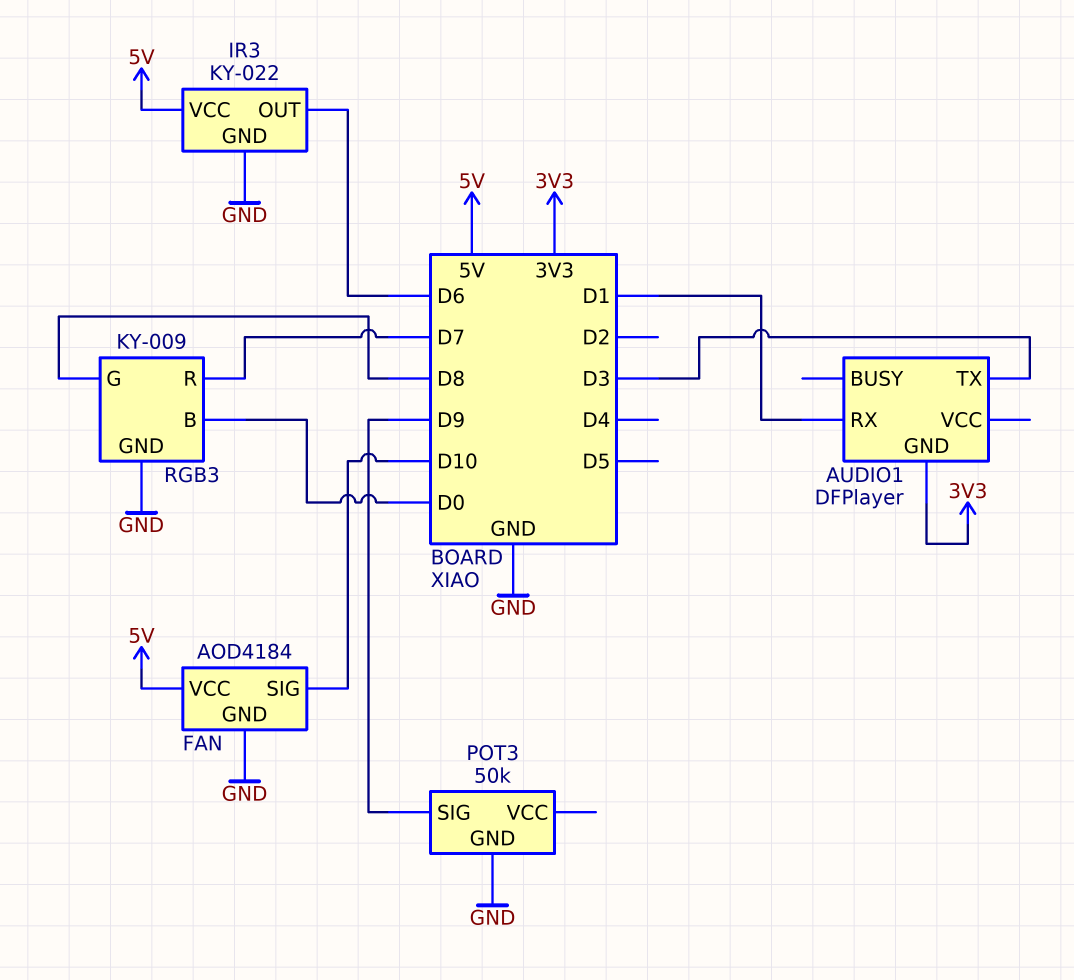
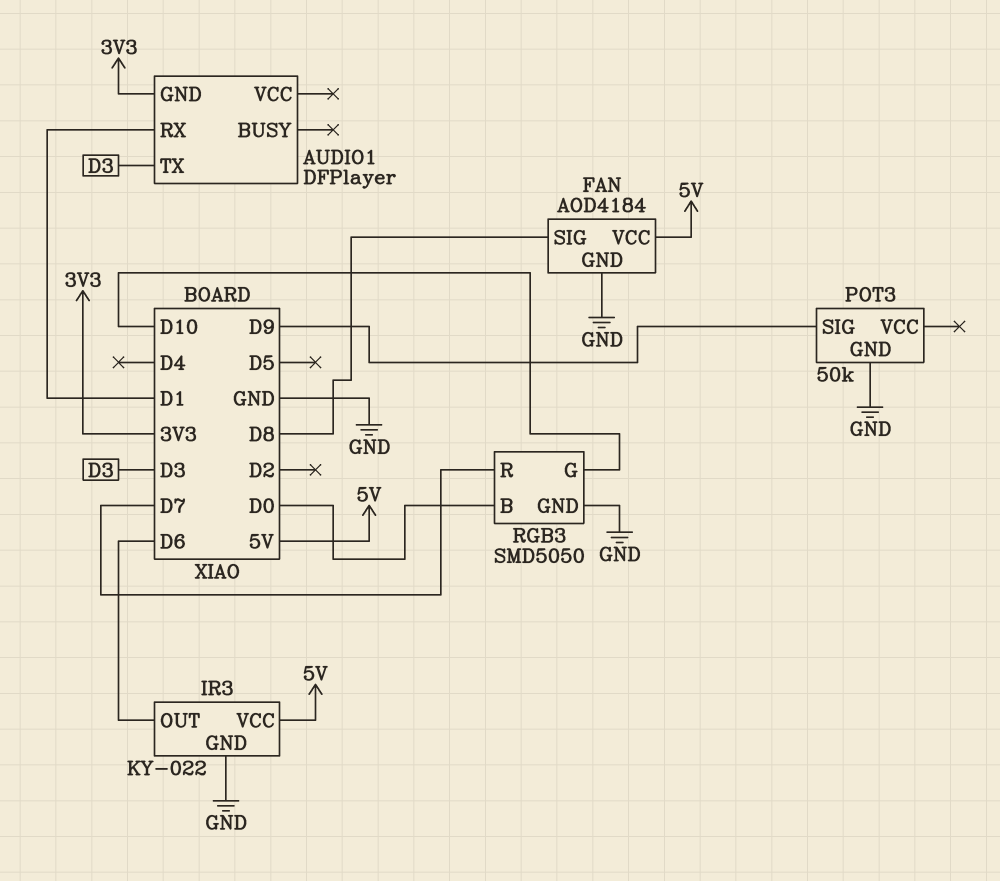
FAN pin SIG: D10 -> D8
RGB3: KY-009 -> SMD5050
RGB3 pin G: D8 -> D10

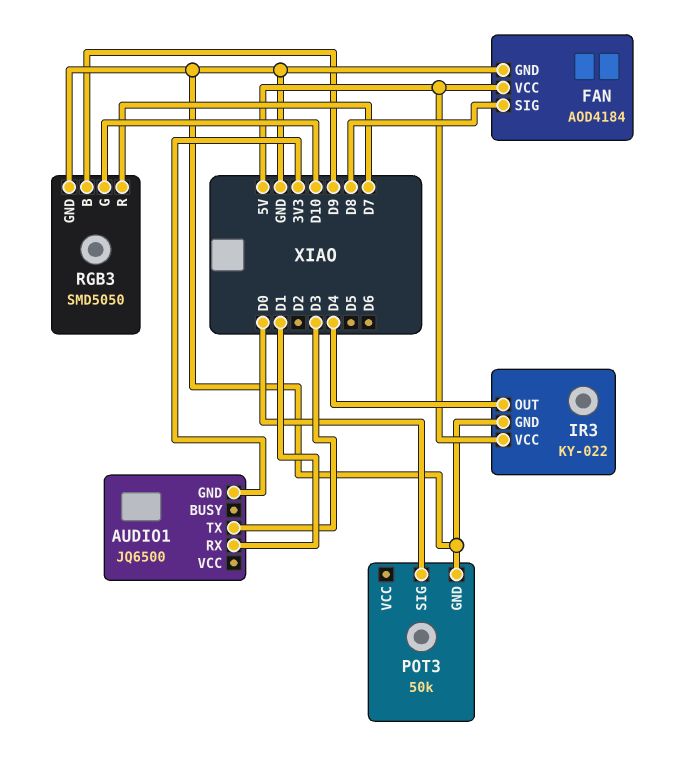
AUDIO1: DFPlayer -> JQ6500
IR3 pin OUT: D6 -> D4
POT3 pin SIG: D9 -> D0
RGB3 pin B: D0 -> D9

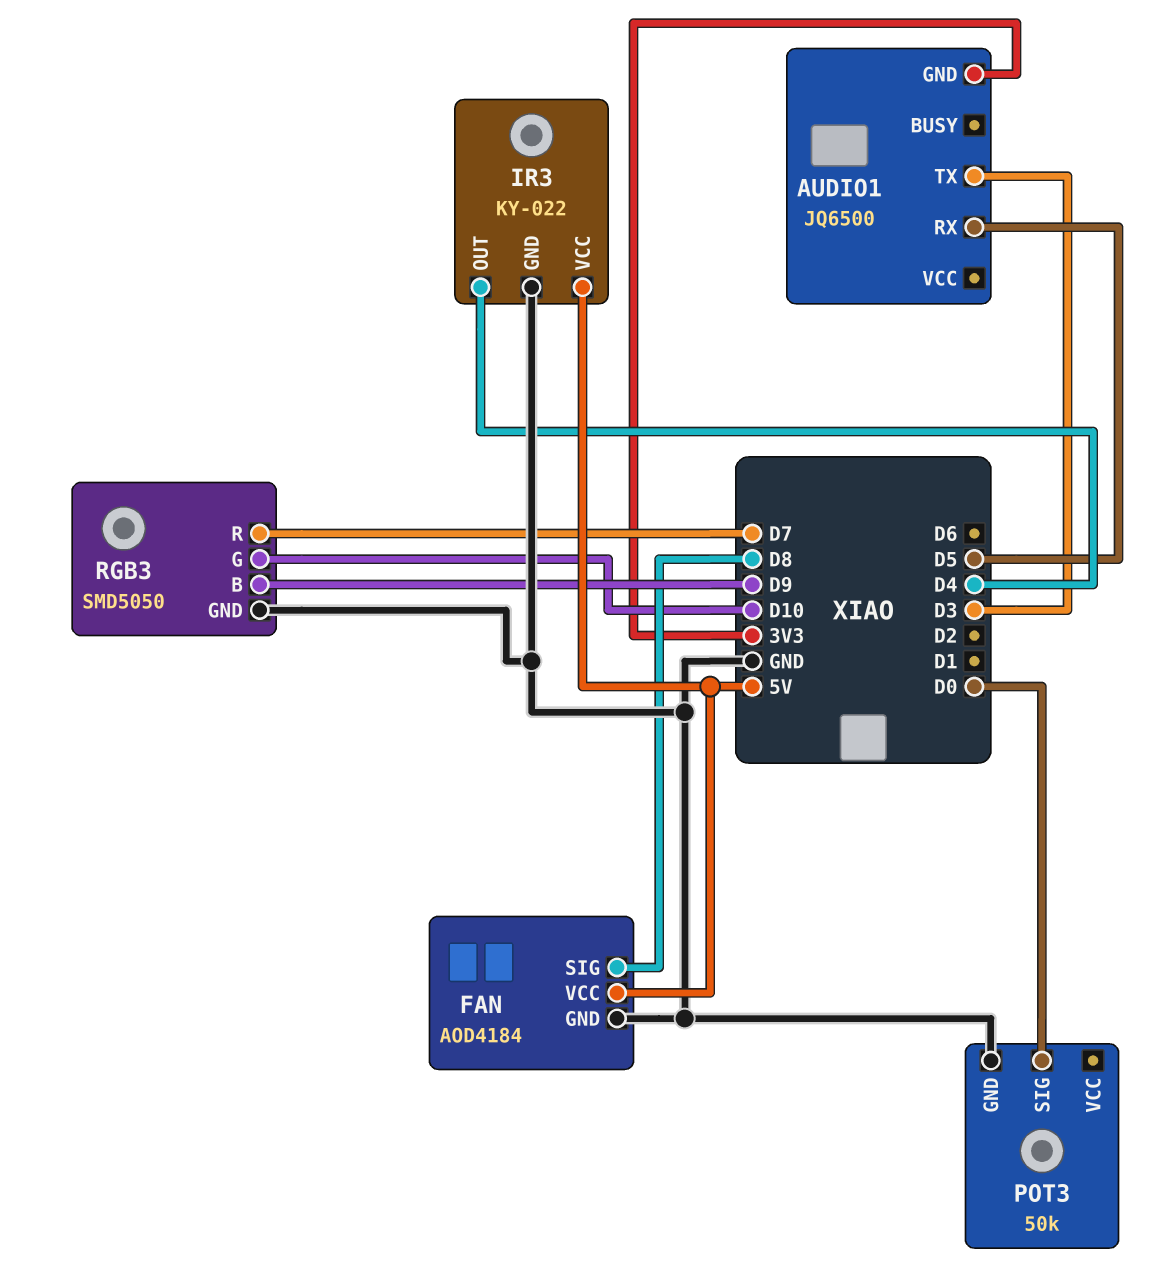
AUDIO1 pin RX: D1 -> D5

